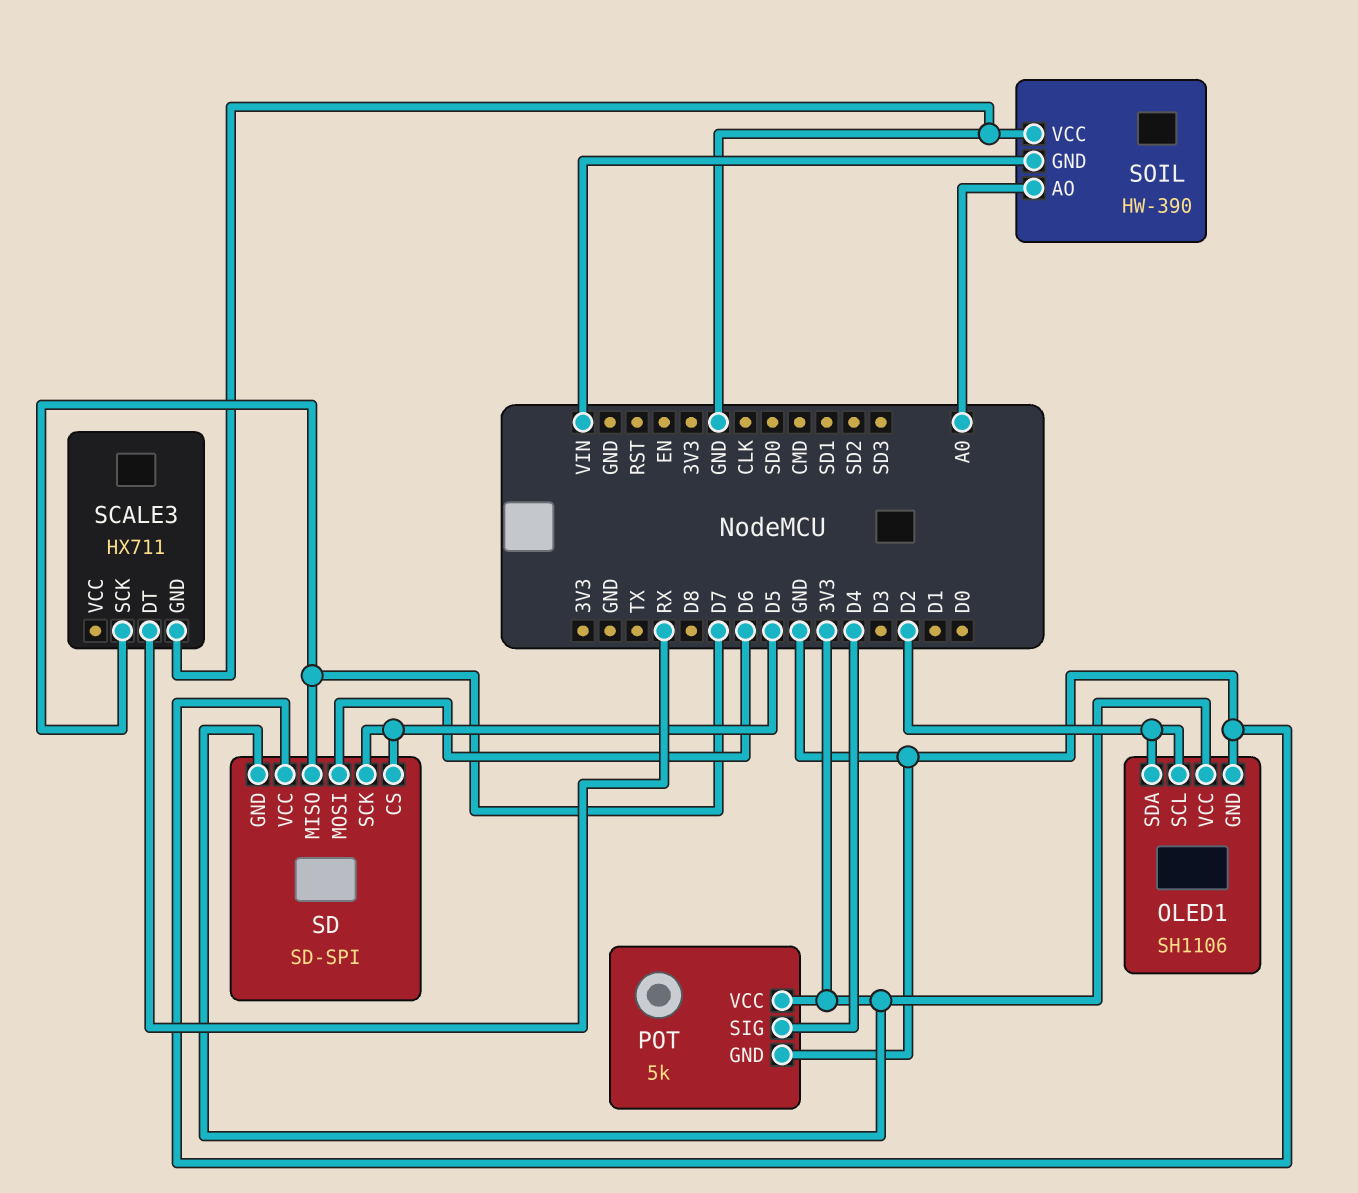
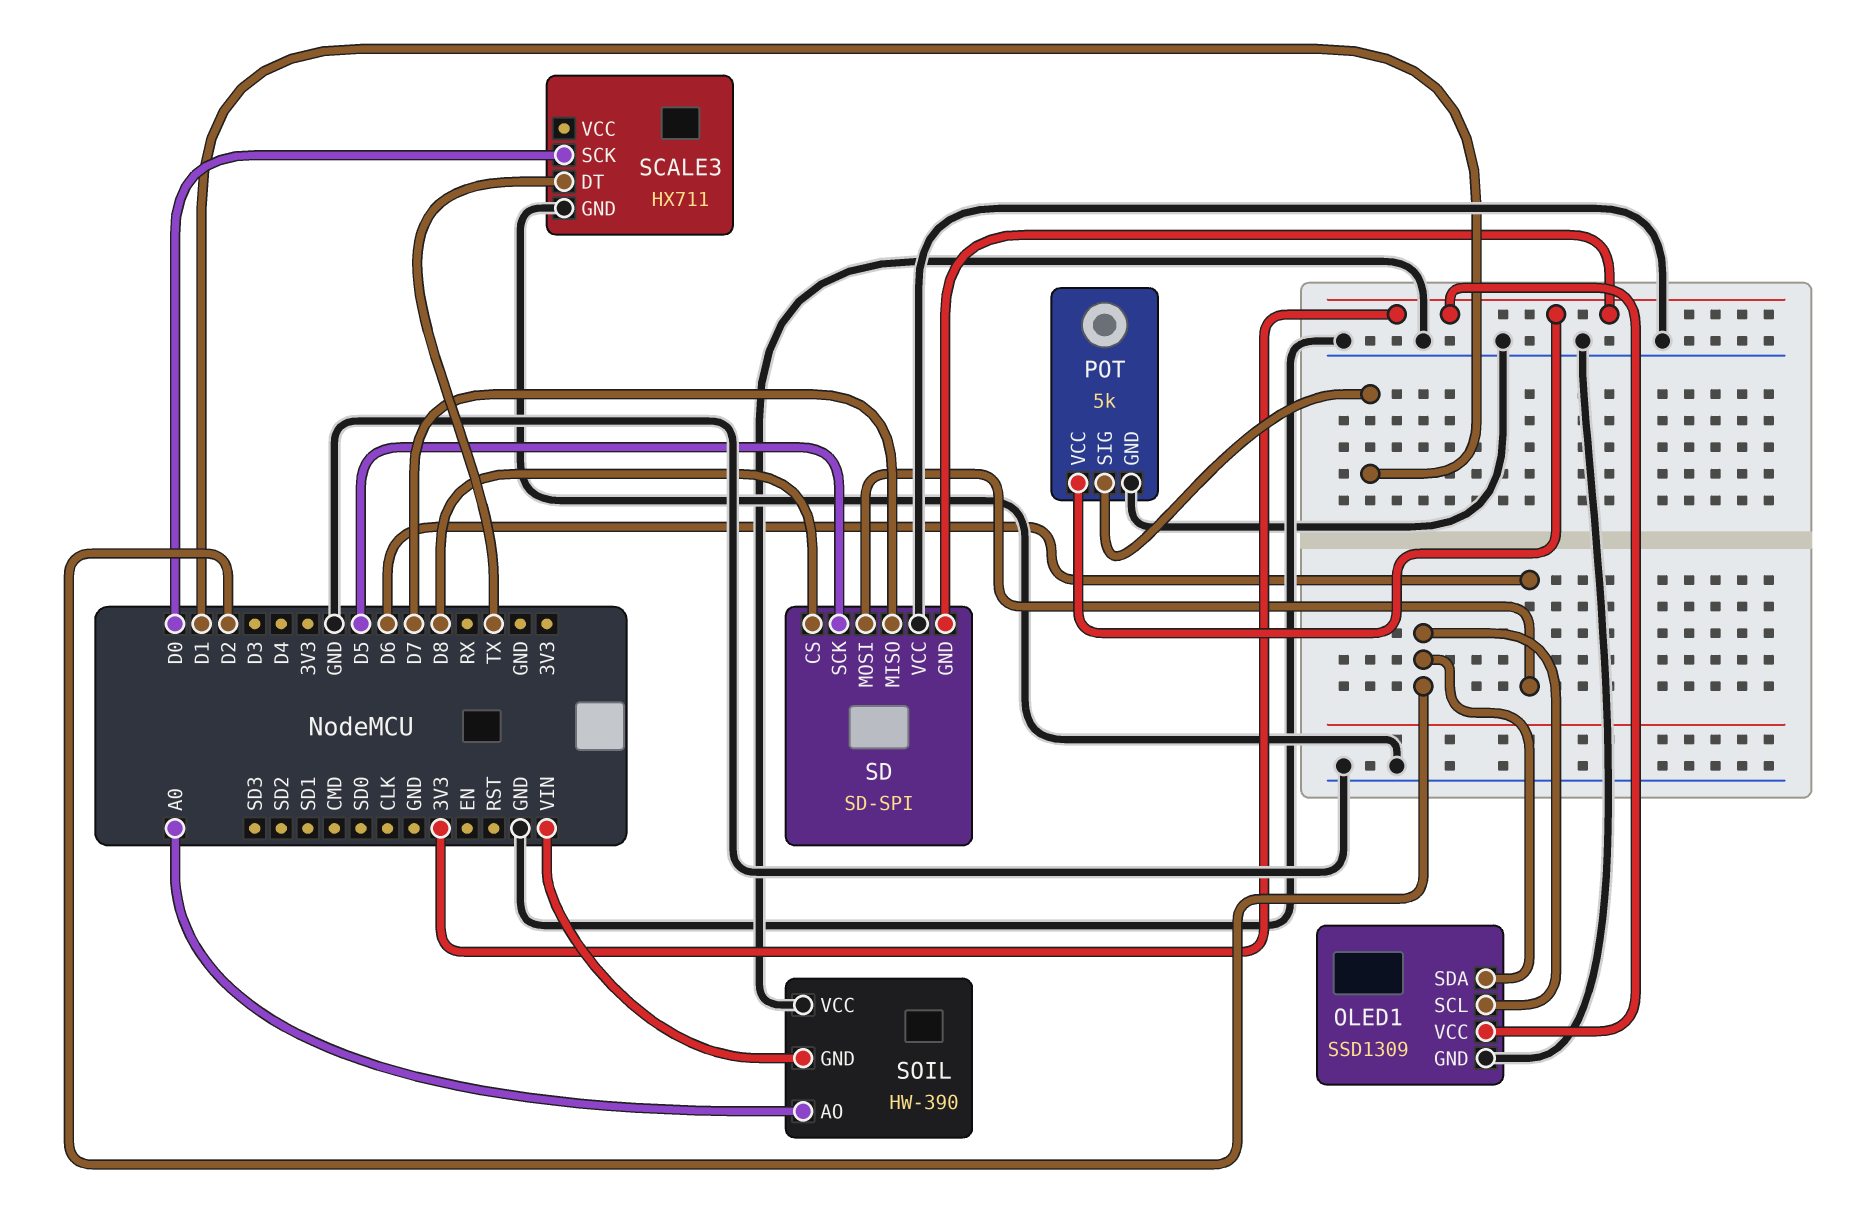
OLED1: SH1106 -> SSD1309
POT pin SIG: D4 -> D1
SCALE3 pin DT: RX -> TX
SCALE3 pin SCK: D7 -> D0
SD pin CS: D5 -> D8

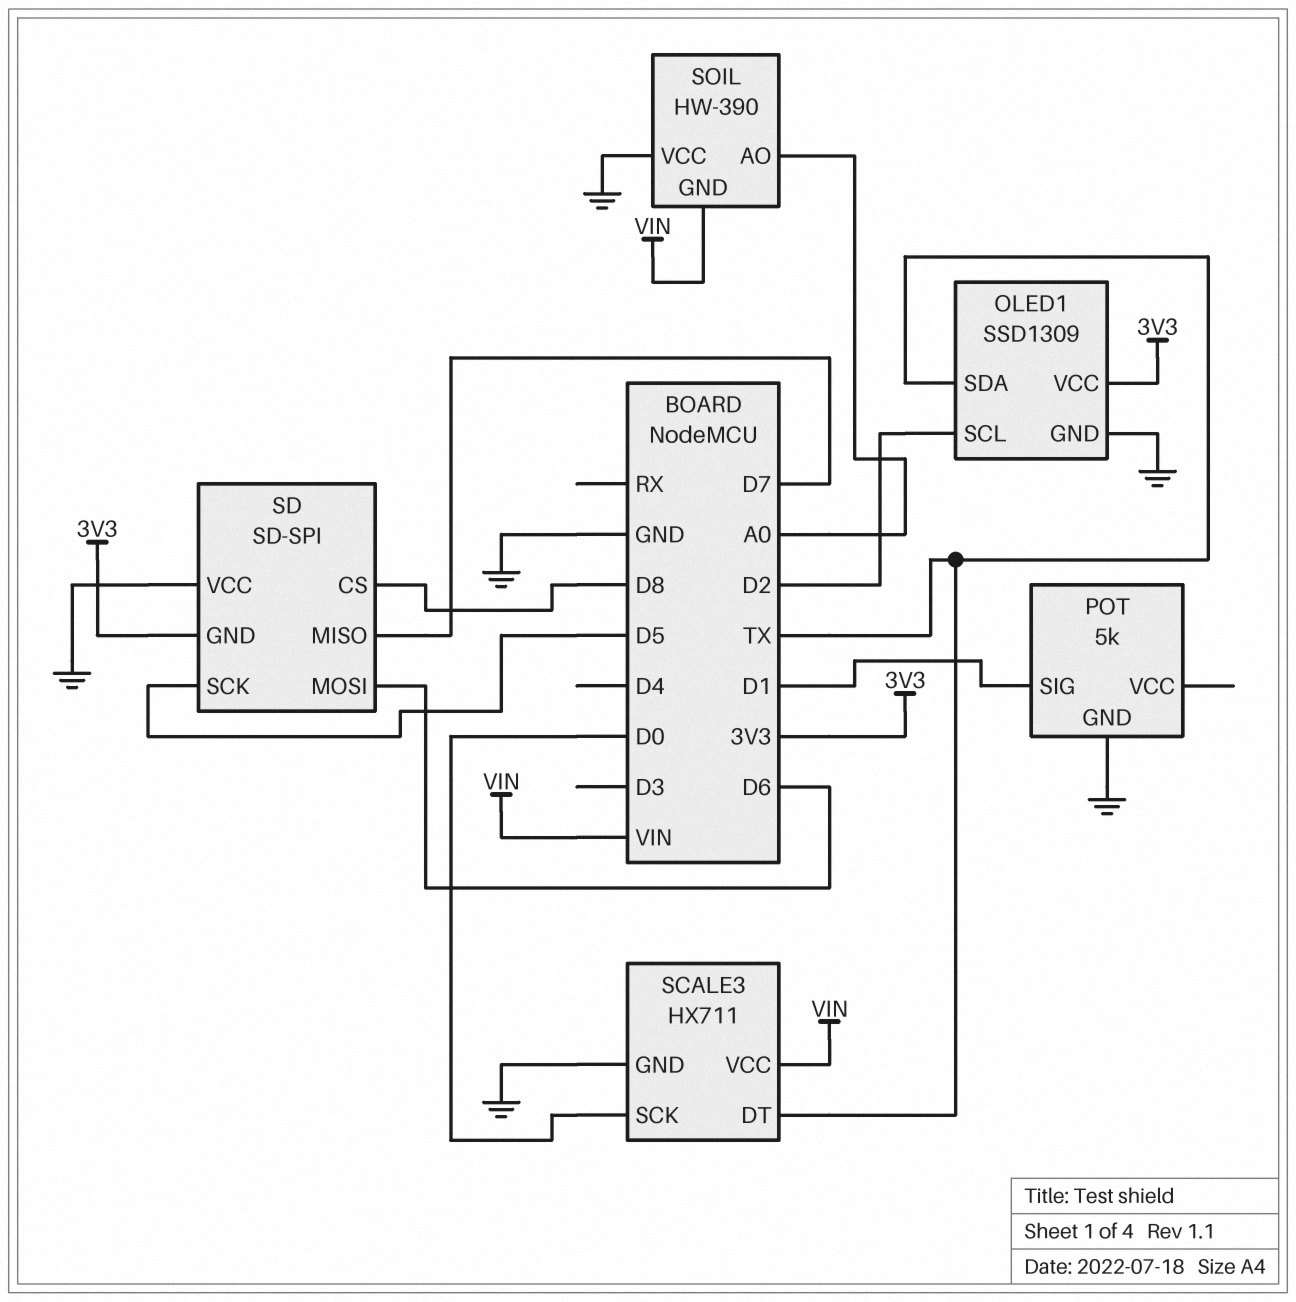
OLED1 pin SDA: D2 -> TX
POT pin VCC: 3V3 -> none
SCALE3 pin VCC: none -> VIN

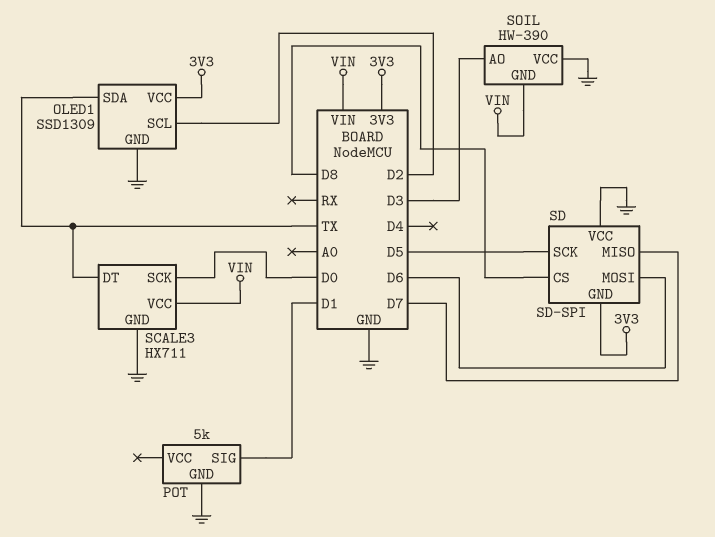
SOIL pin AO: A0 -> D3

